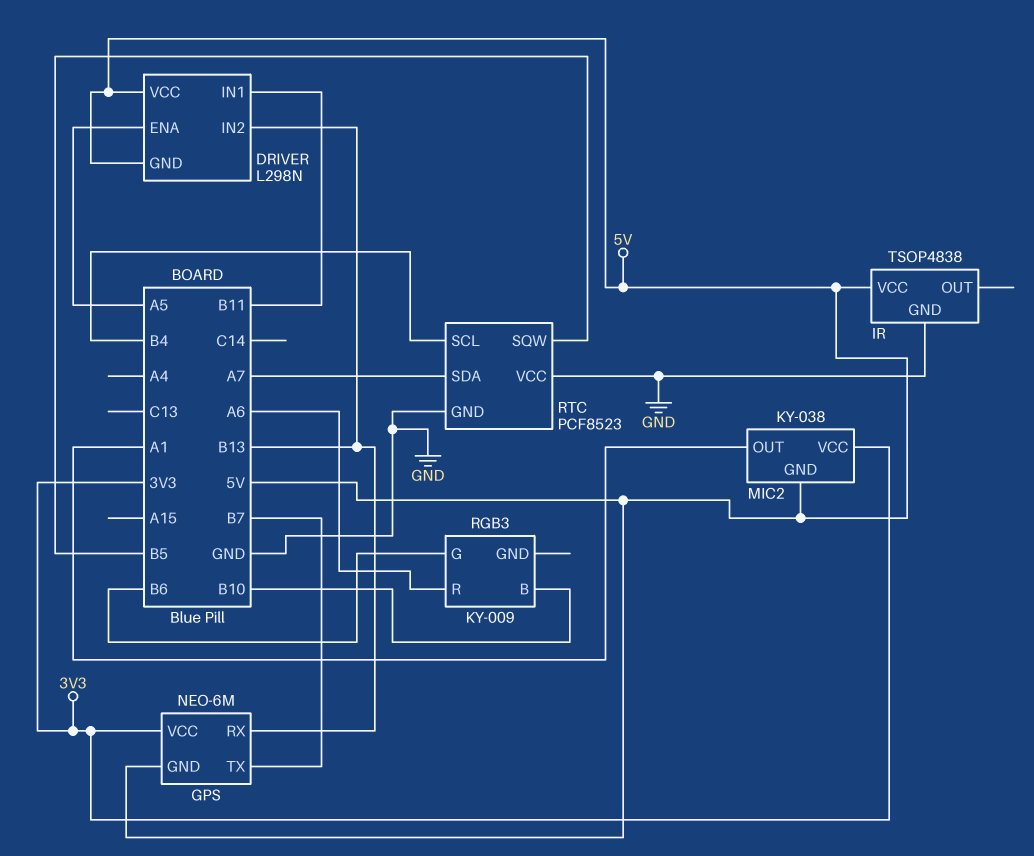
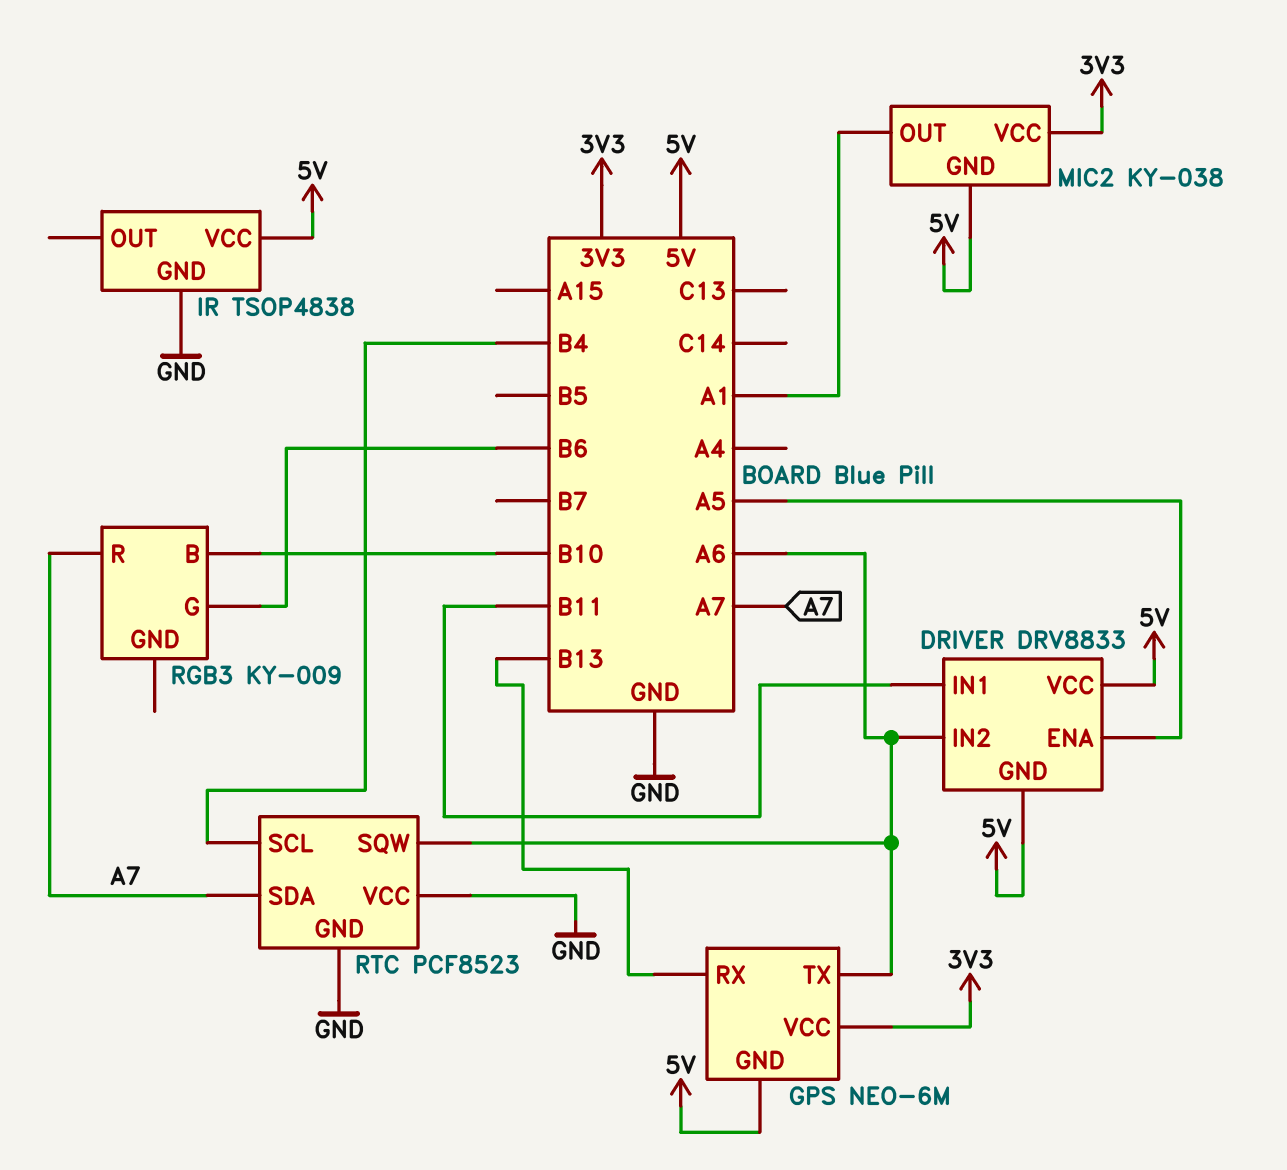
DRIVER: L298N -> DRV8833
DRIVER pin IN2: B13 -> A6
GPS pin TX: B7 -> A6
RGB3 pin R: A6 -> A7
RTC pin SQW: B5 -> A6

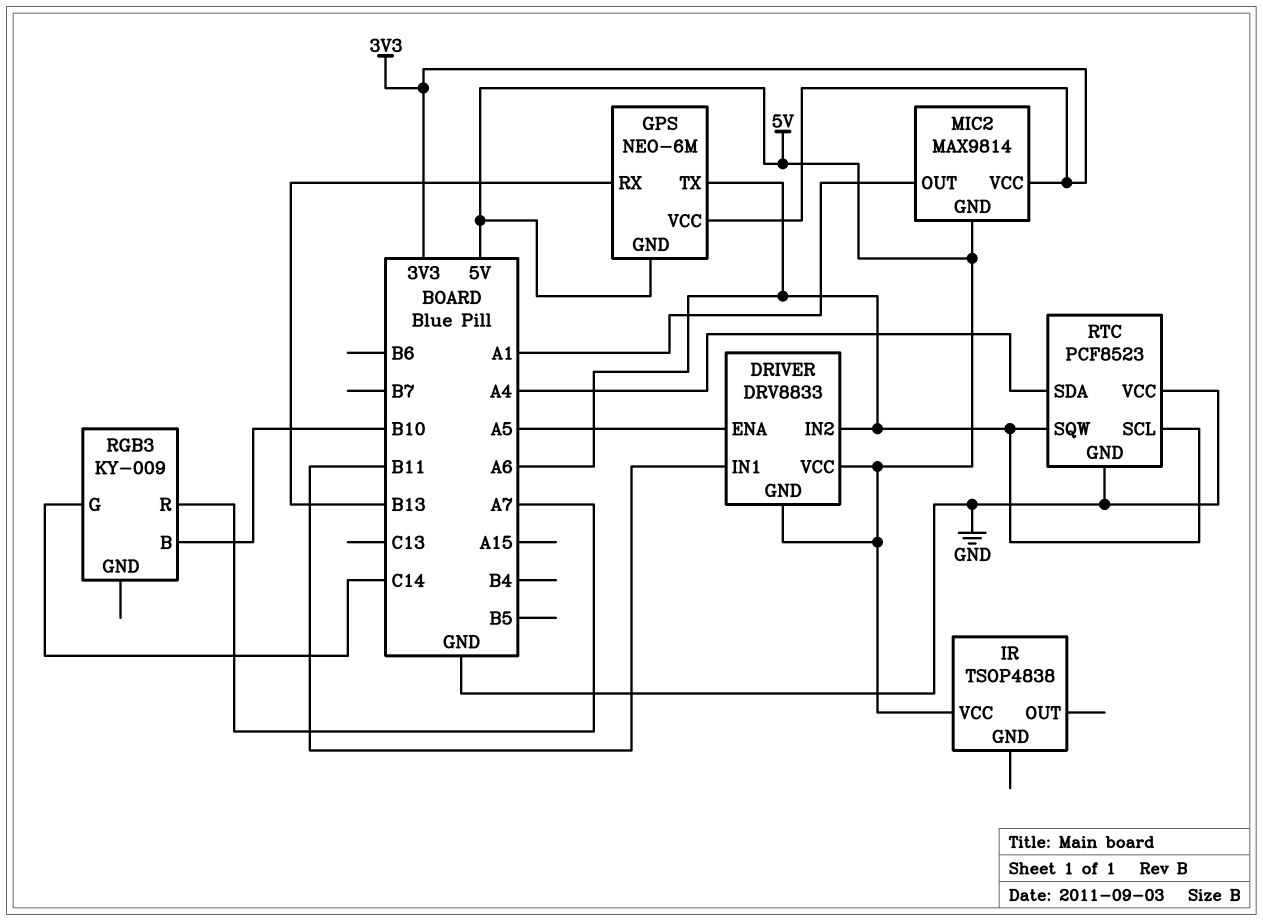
IR pin GND: GND -> none
MIC2: KY-038 -> MAX9814
RGB3 pin G: B6 -> C14
RTC pin SCL: B4 -> A6
RTC pin SDA: A7 -> A4

